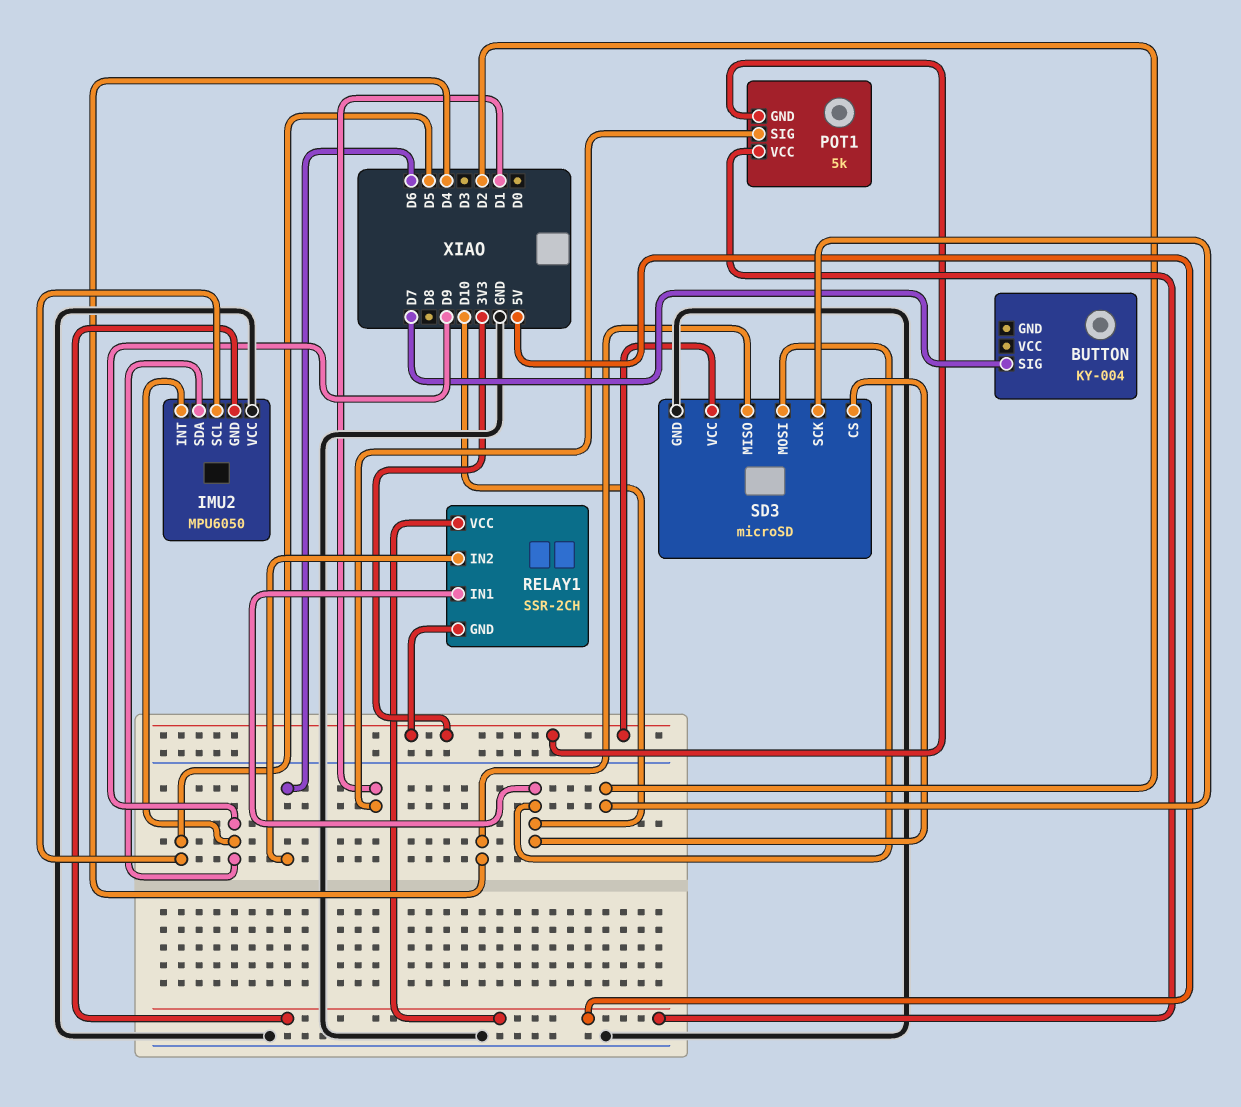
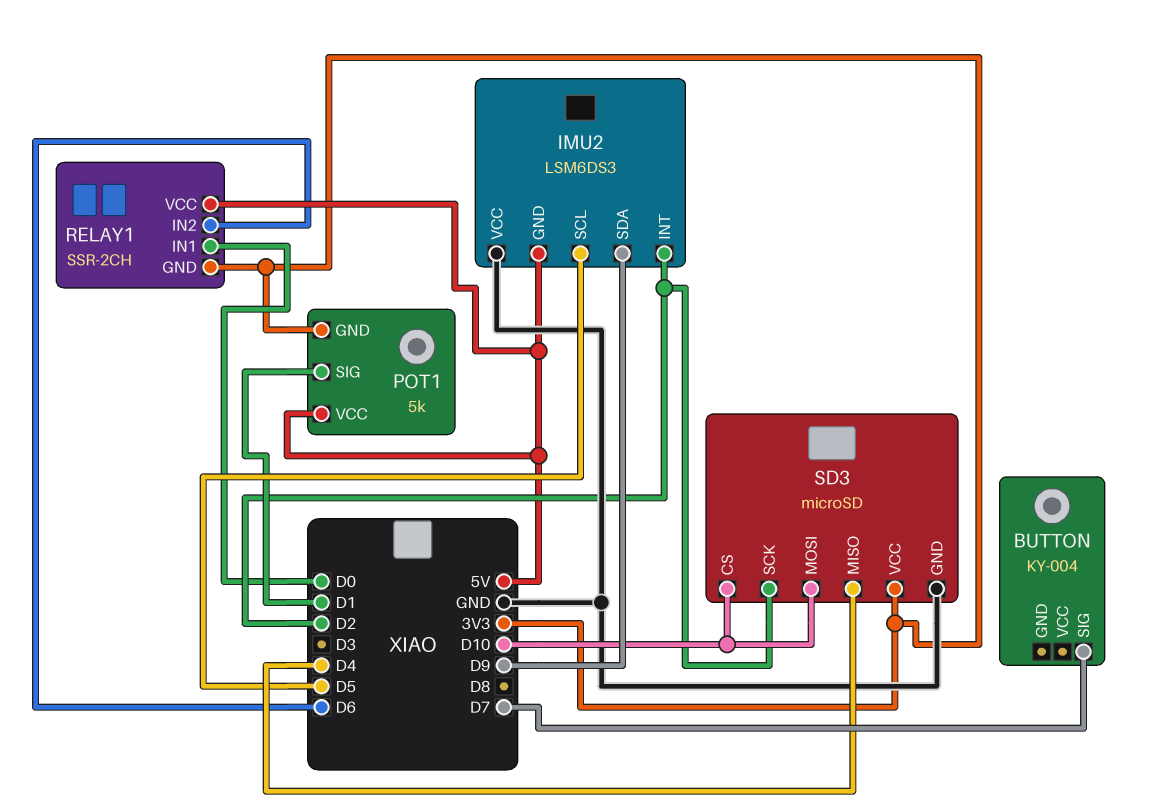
IMU2: MPU6050 -> LSM6DS3
IMU2 pin INT: D9 -> D2
RELAY1 pin IN1: D10 -> D0

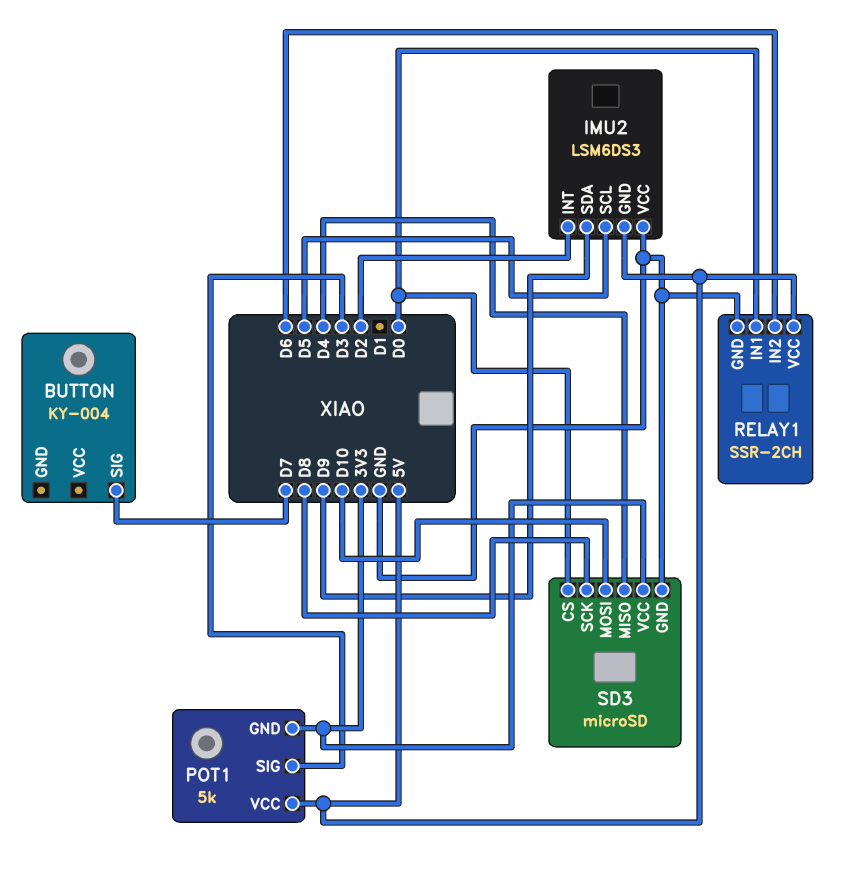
POT1 pin SIG: D1 -> D3
RELAY1 pin GND: 3V3 -> GND
SD3 pin CS: D10 -> D0
SD3 pin SCK: D2 -> D8

